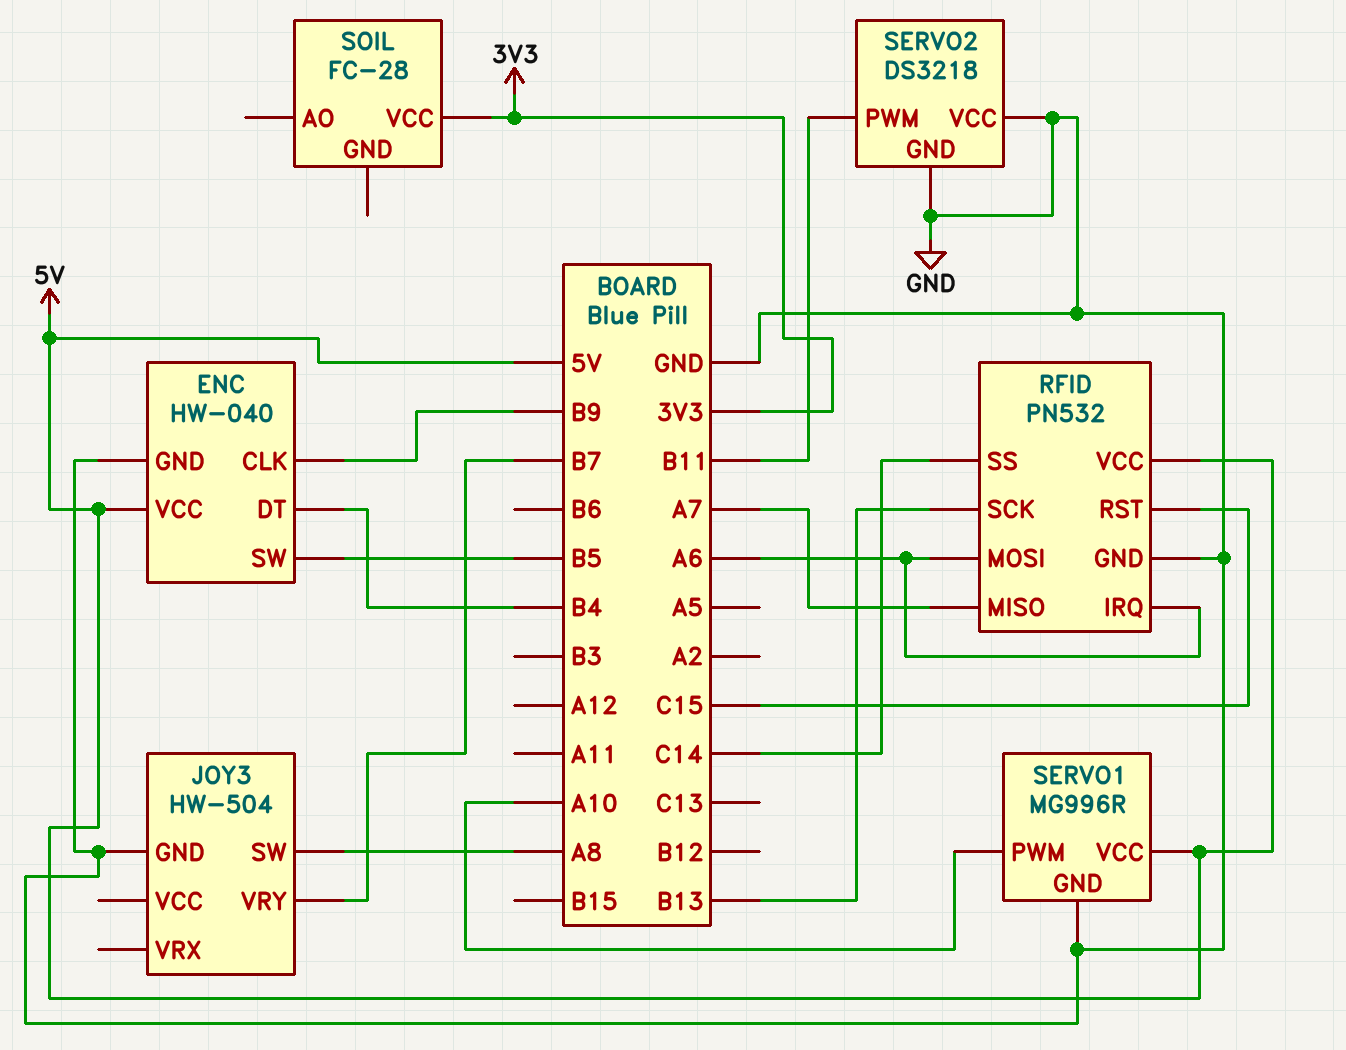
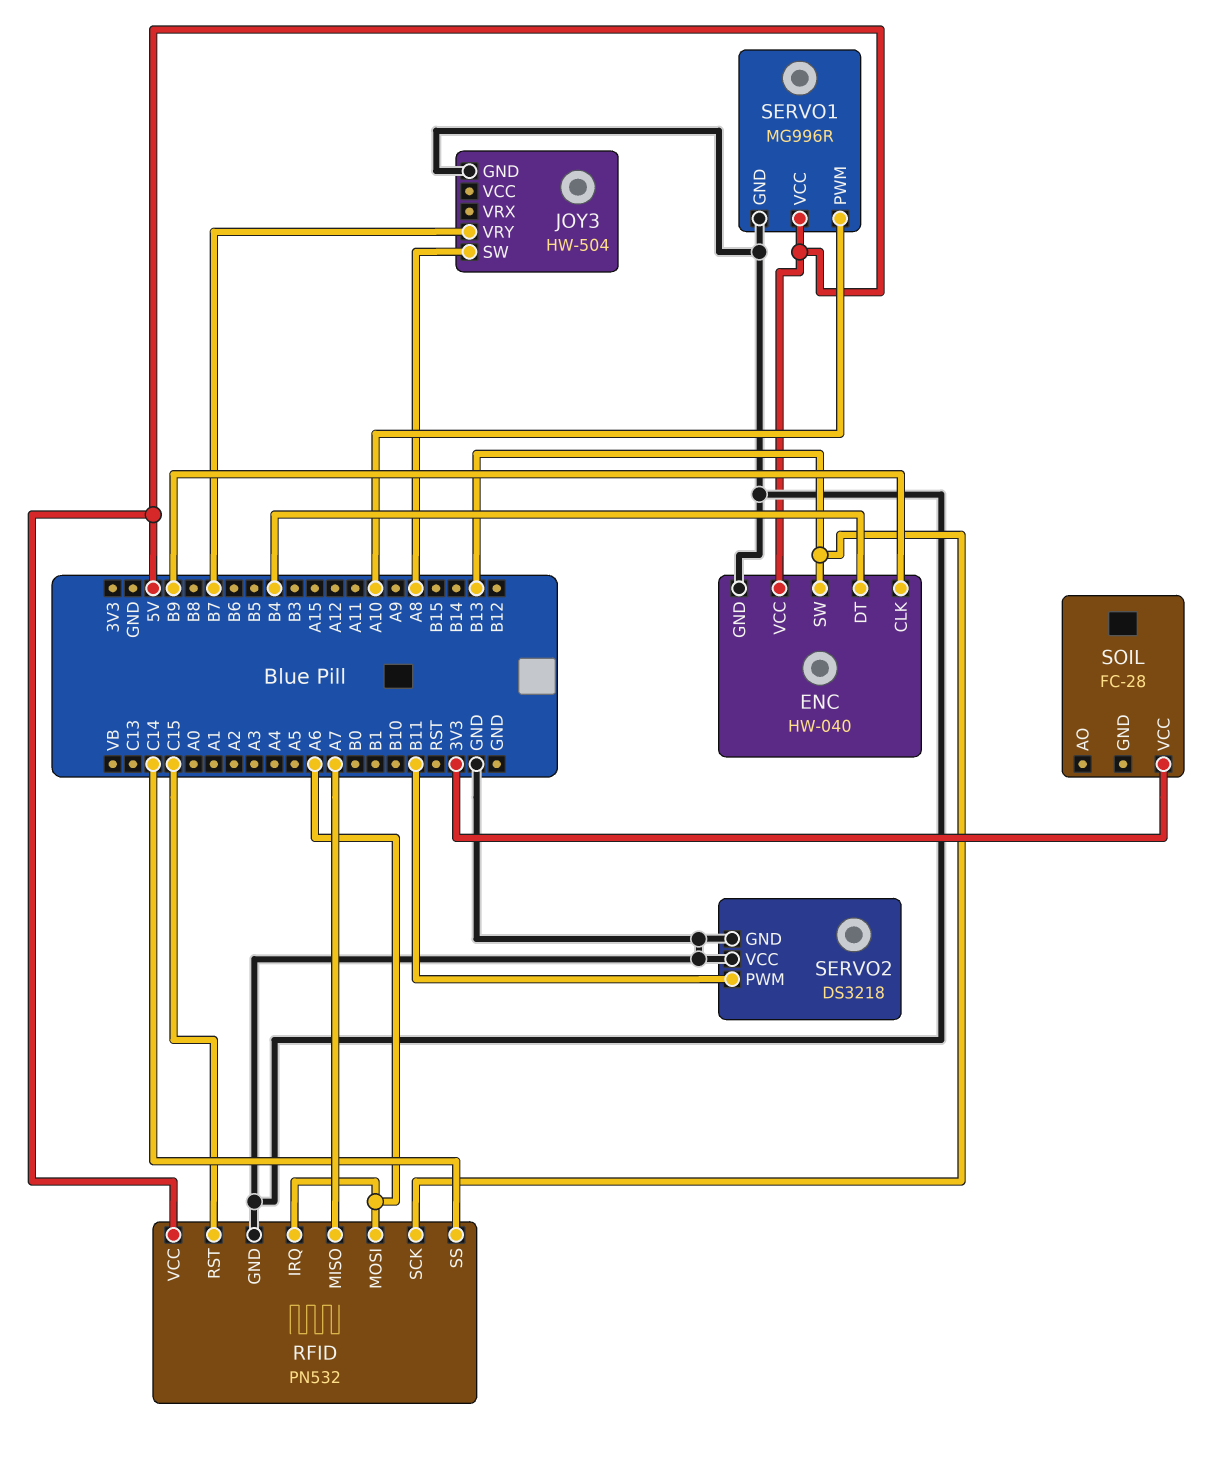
ENC pin SW: B5 -> B13

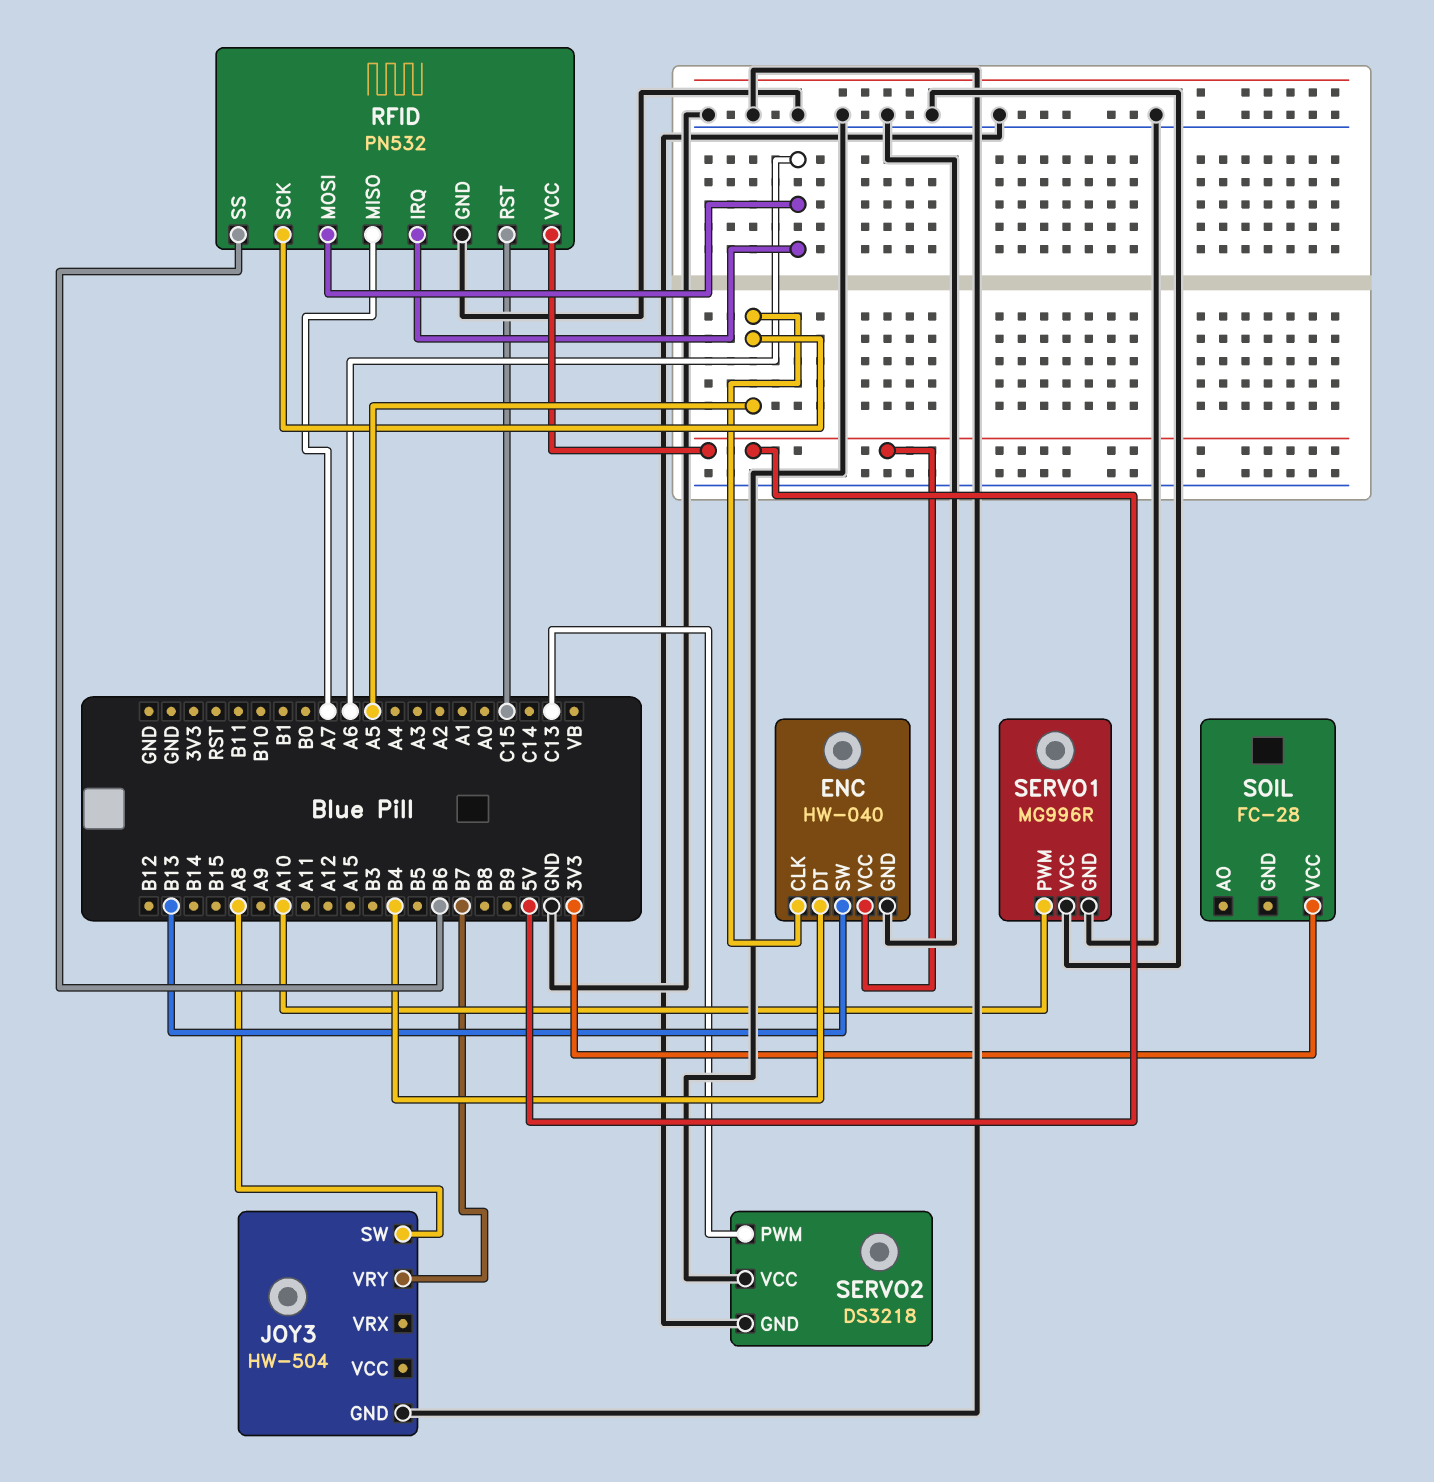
ENC pin CLK: B9 -> A5
RFID pin SCK: B13 -> A5
RFID pin SS: C14 -> B6
SERVO1 pin VCC: 5V -> GND
SERVO2 pin PWM: B11 -> C13

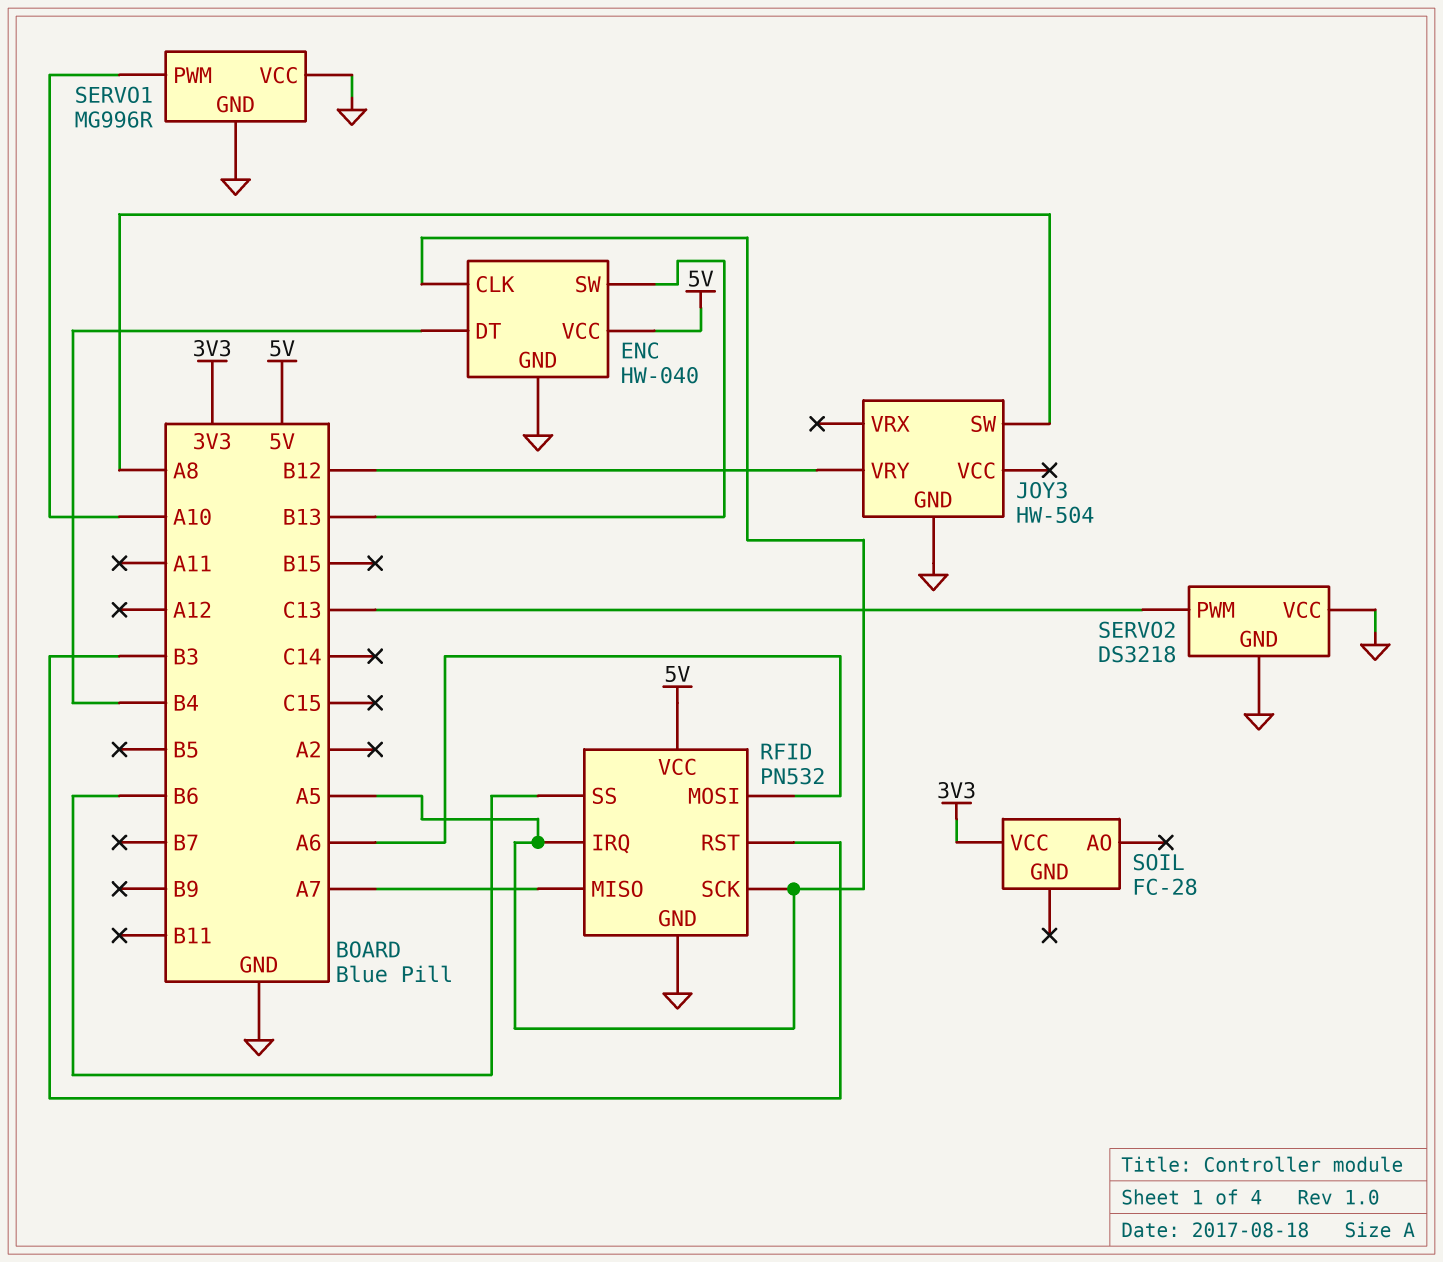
JOY3 pin VRY: B7 -> B12
RFID pin IRQ: A6 -> A5
RFID pin RST: C15 -> B3

